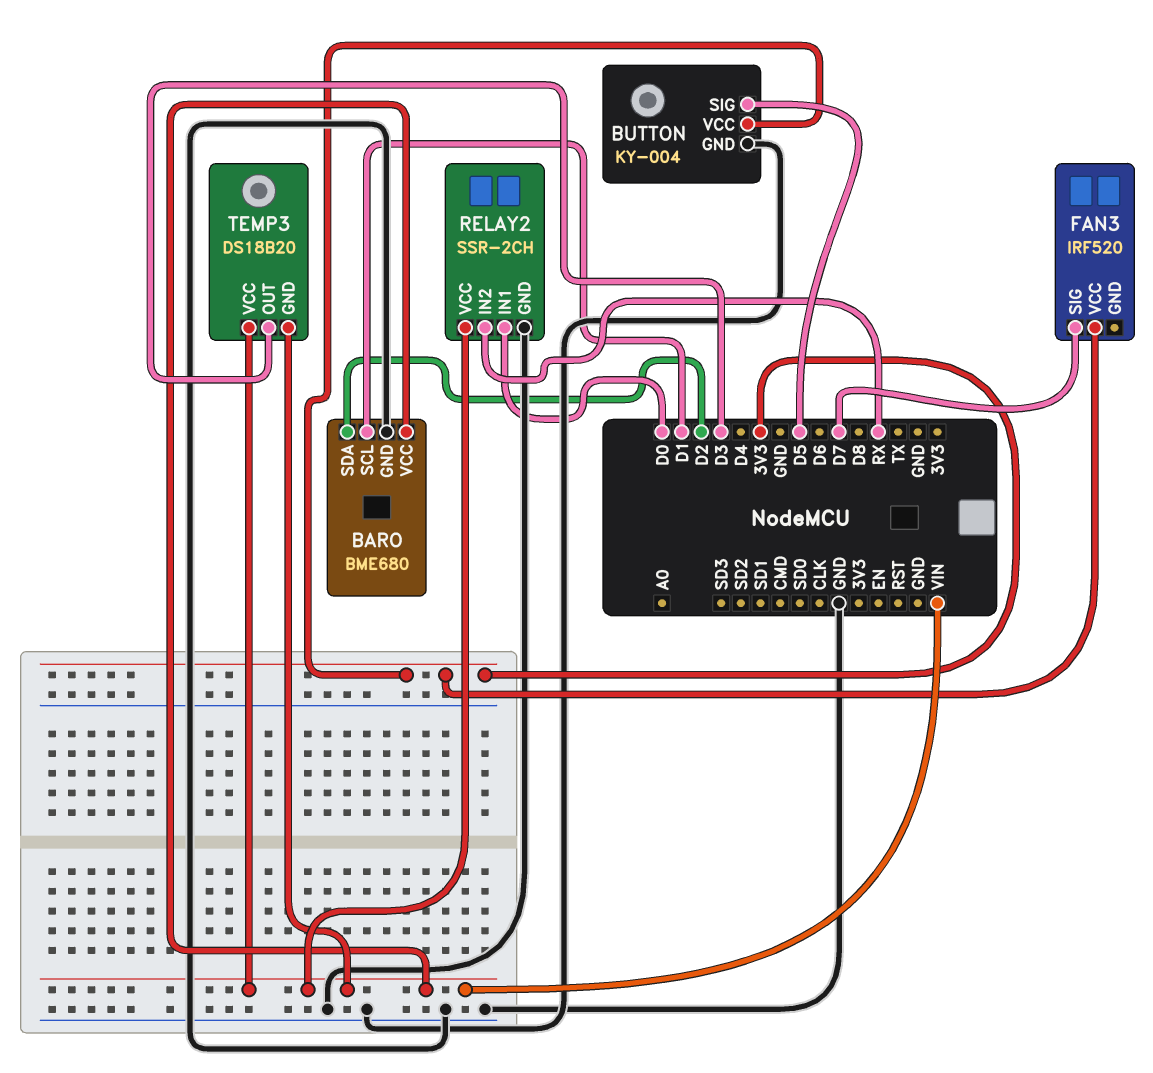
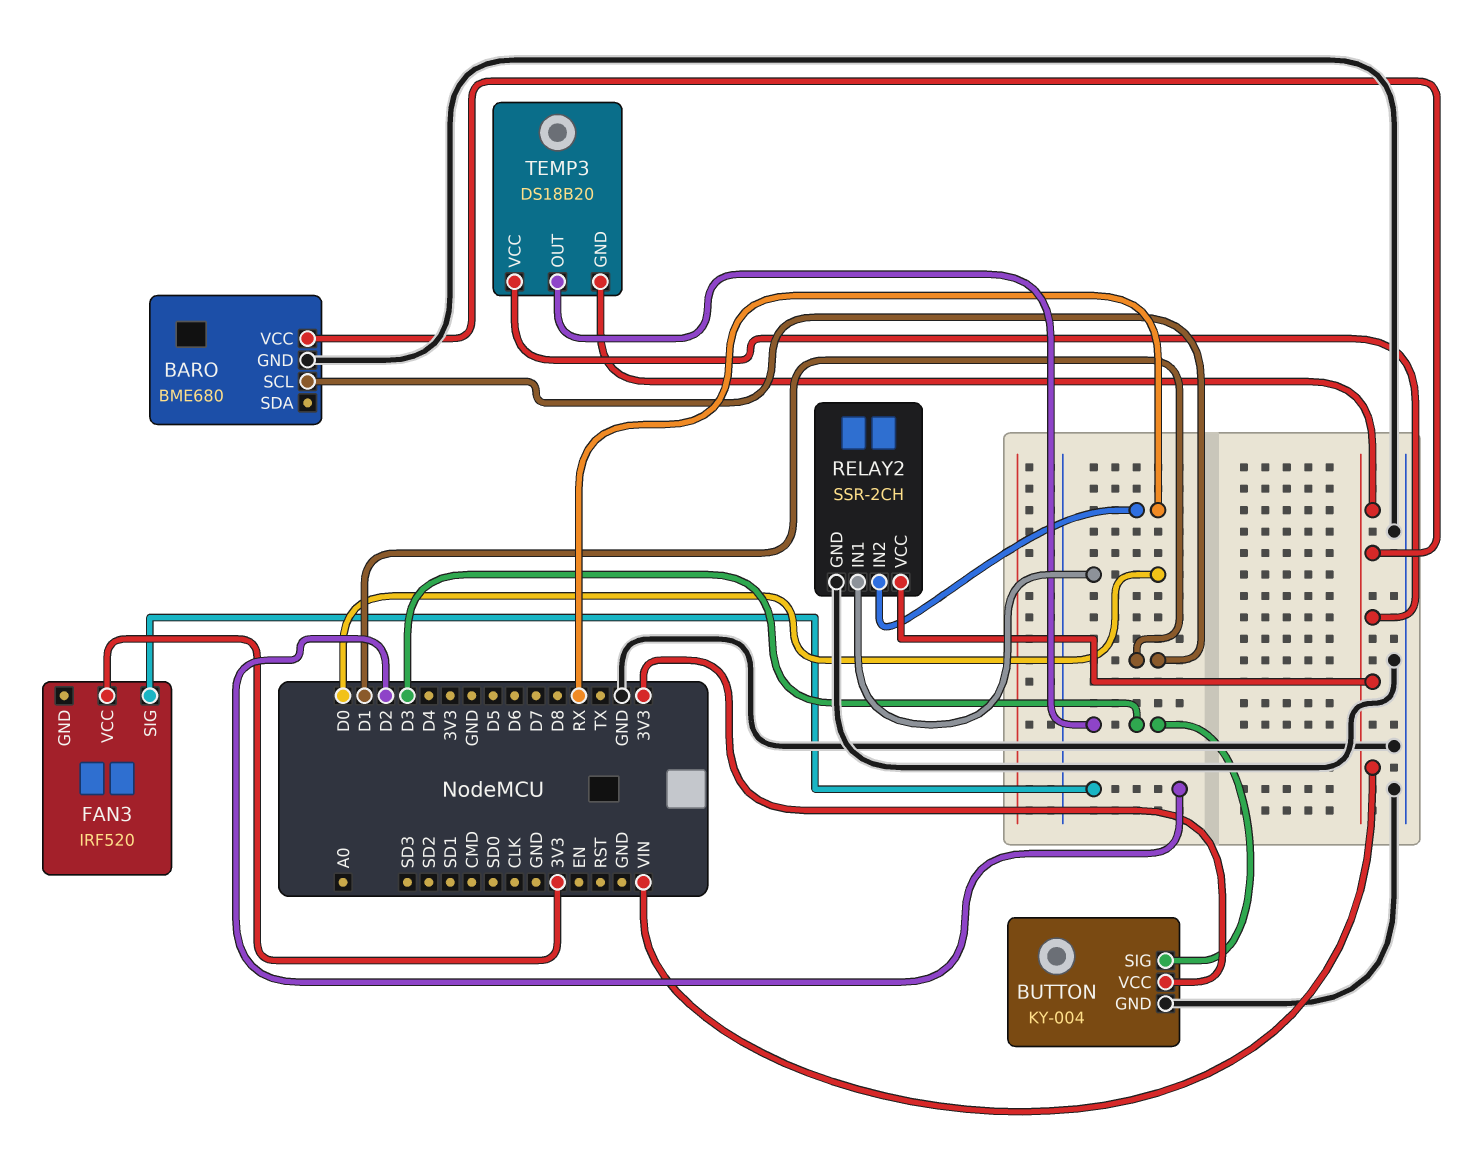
BARO pin SDA: D2 -> none
BUTTON pin SIG: D5 -> D3
FAN3 pin SIG: D7 -> D2

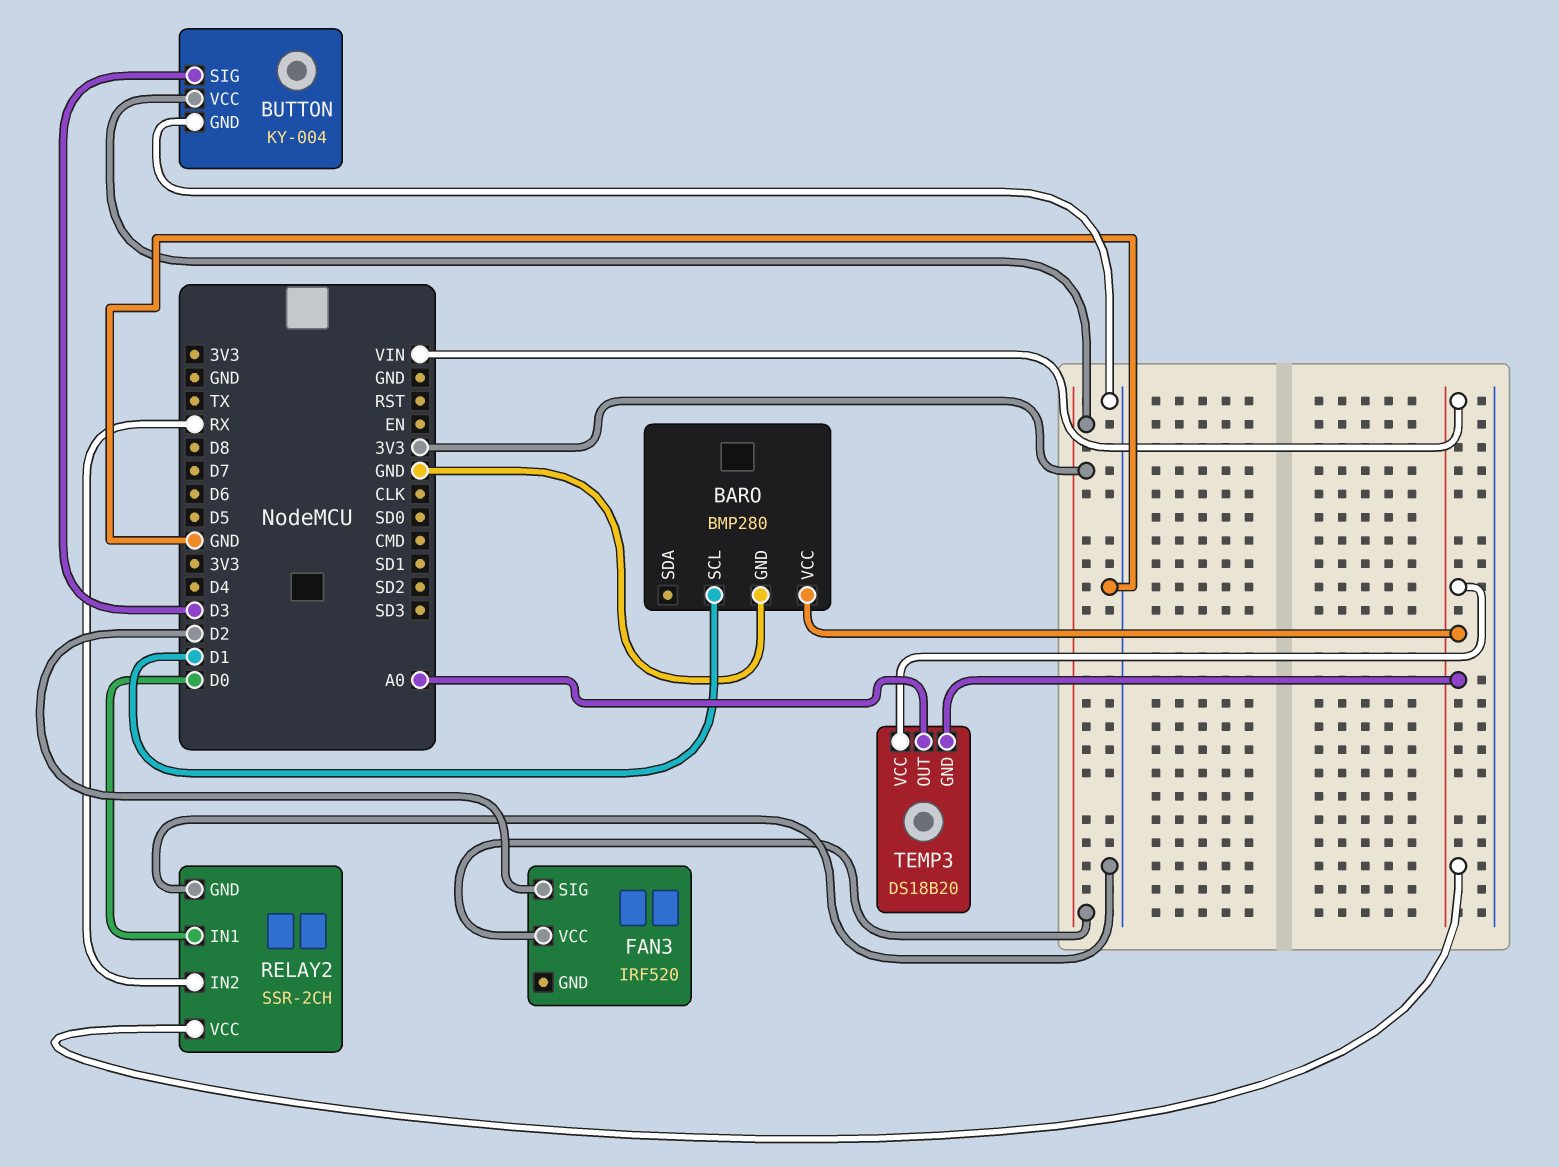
BARO: BME680 -> BMP280
TEMP3 pin OUT: D3 -> A0

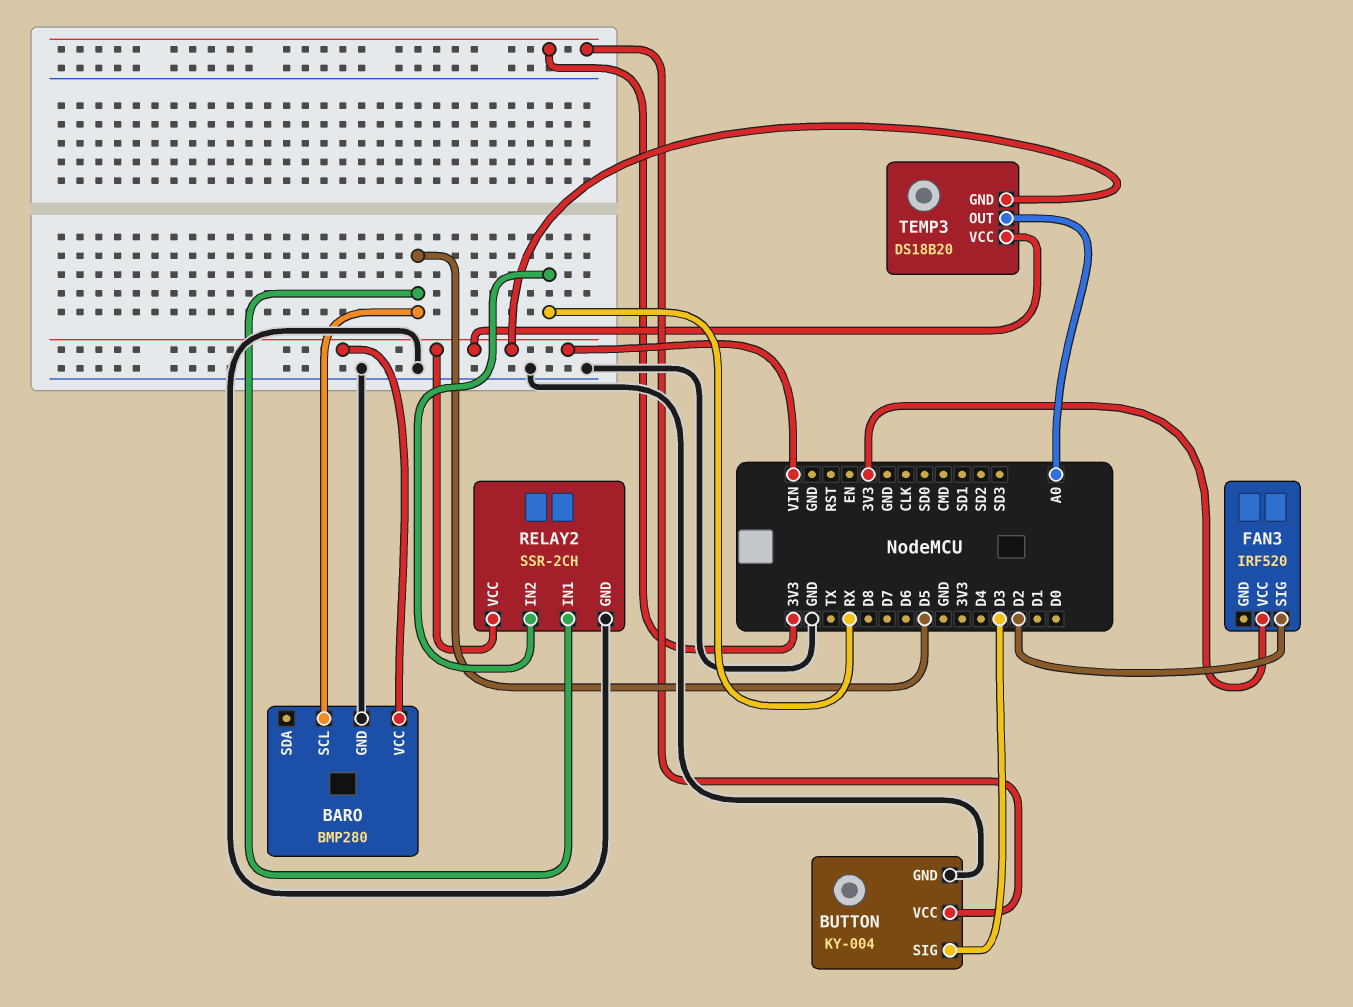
BARO pin SCL: D1 -> D5
RELAY2 pin IN1: D0 -> D5

